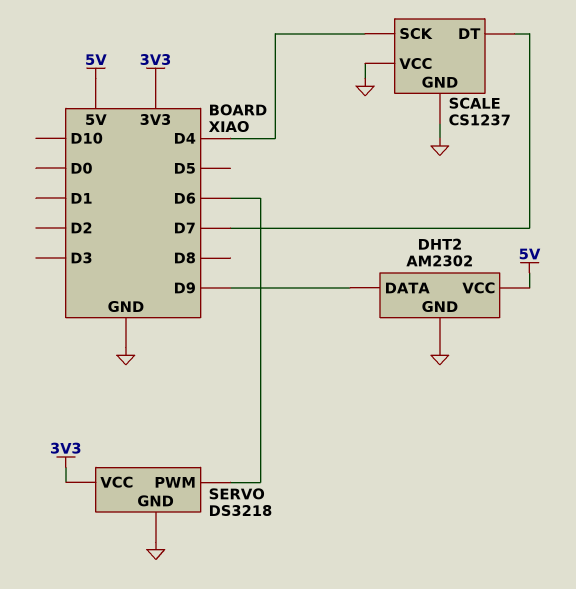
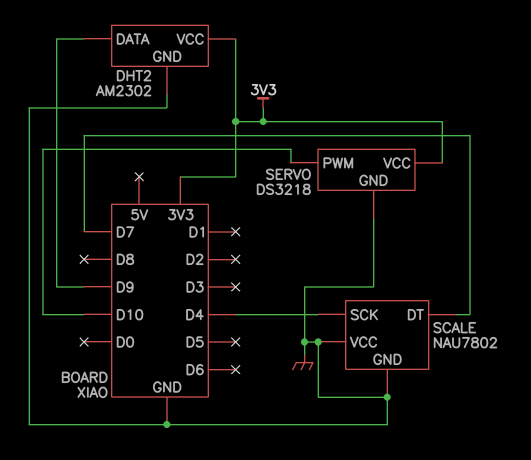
DHT2 pin VCC: 5V -> 3V3
SCALE: CS1237 -> NAU7802
SERVO pin PWM: D6 -> D10

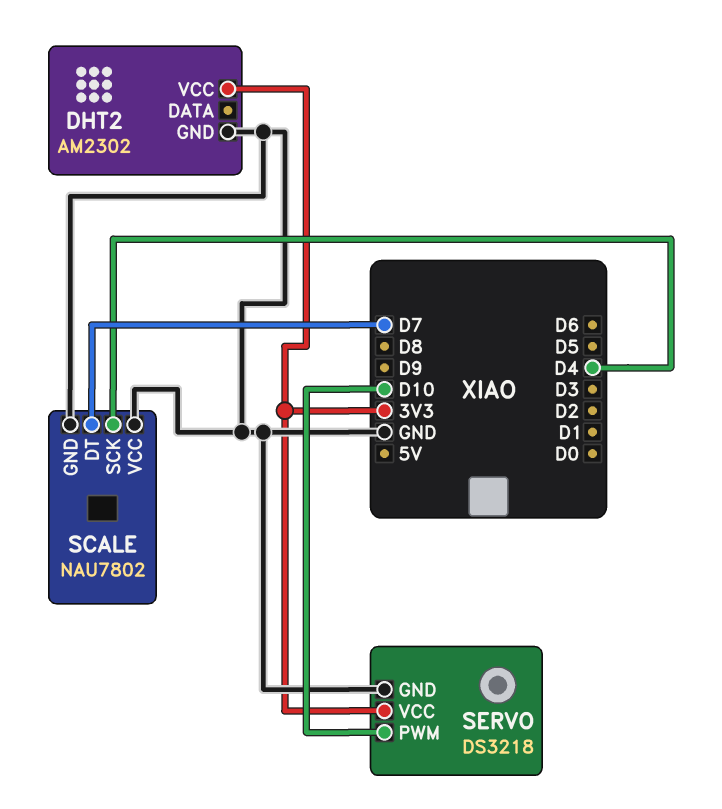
DHT2 pin DATA: D9 -> none

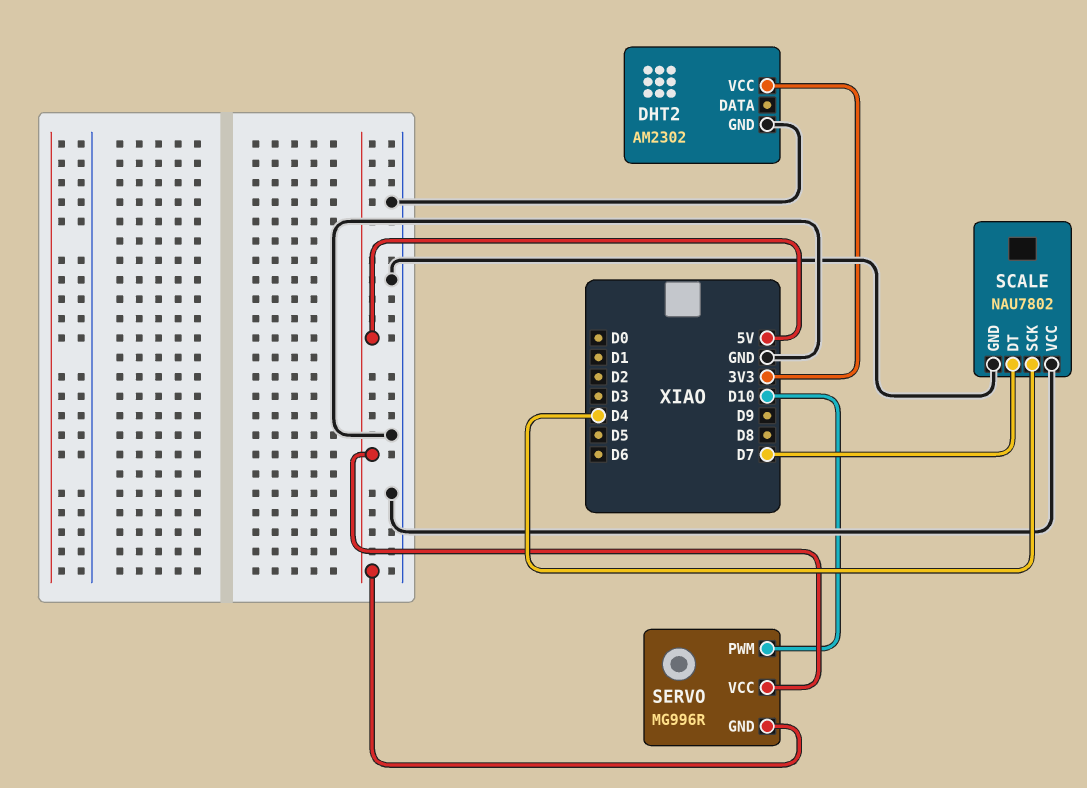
SERVO: DS3218 -> MG996R
SERVO pin GND: GND -> 5V
SERVO pin VCC: 3V3 -> 5V

